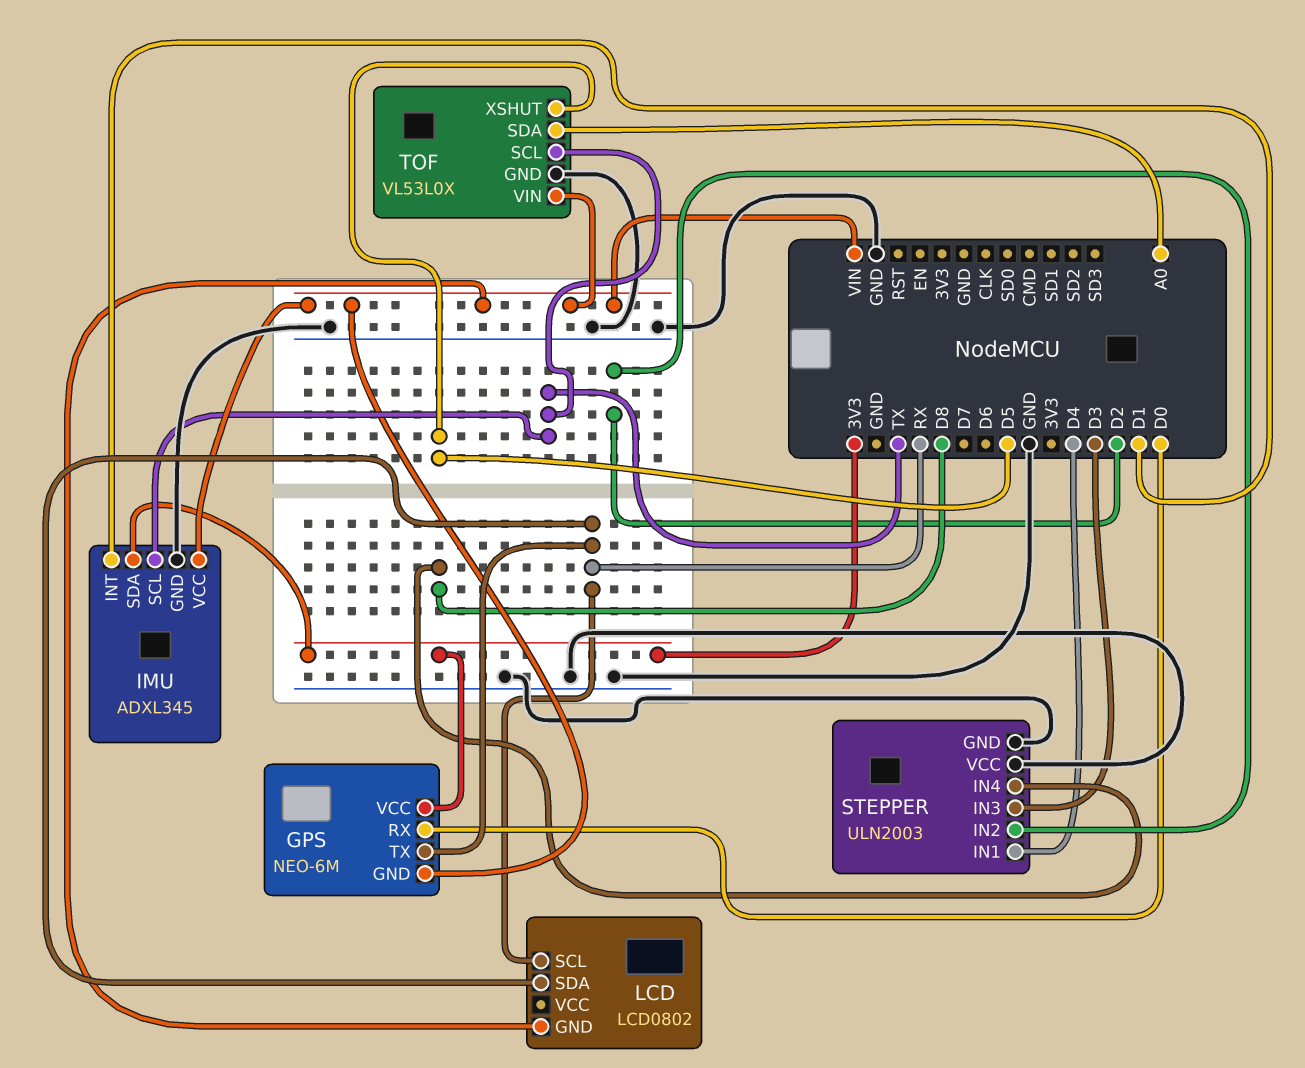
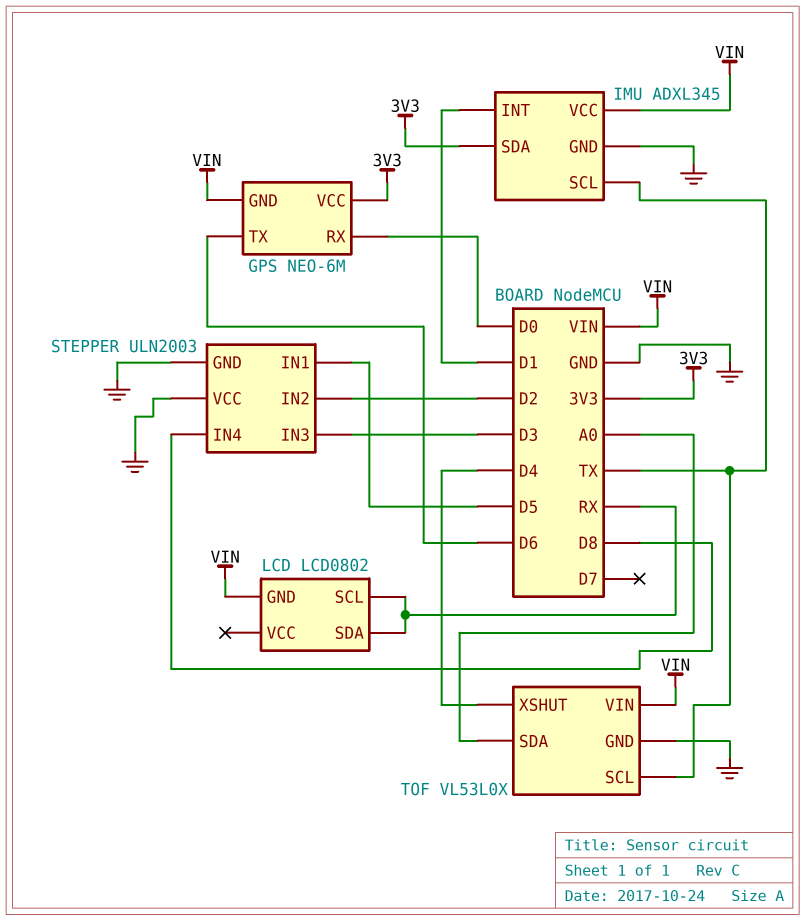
GPS pin TX: RX -> D6
STEPPER pin IN1: D4 -> D5
TOF pin XSHUT: D5 -> D4

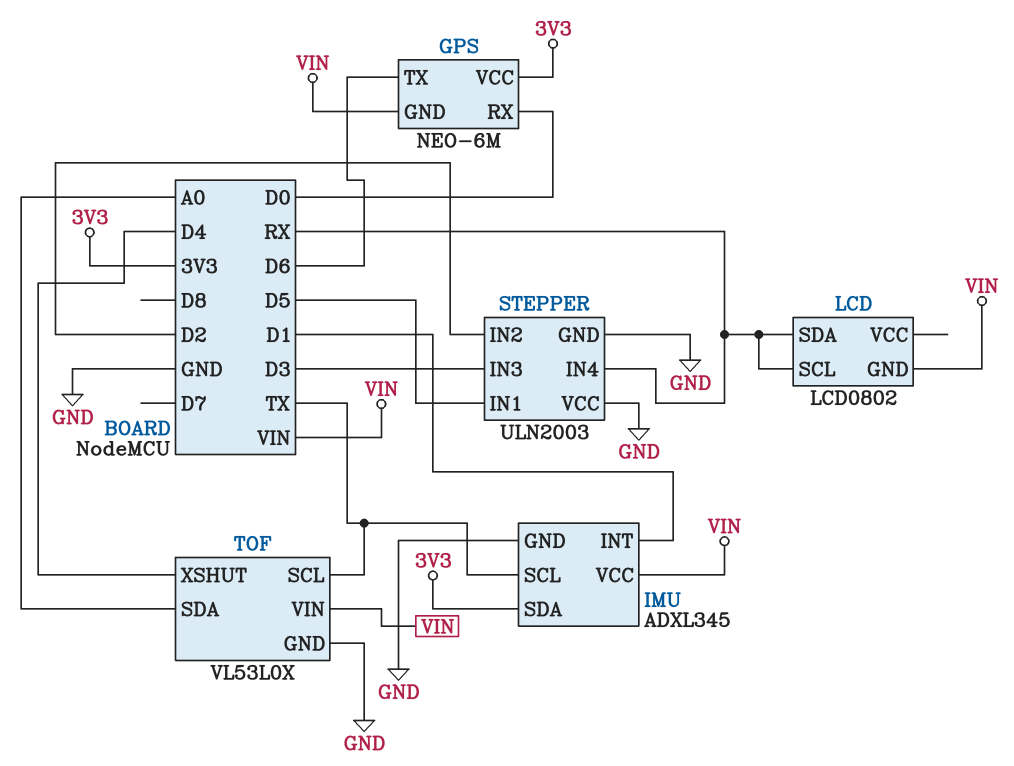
STEPPER pin IN4: D8 -> RX

